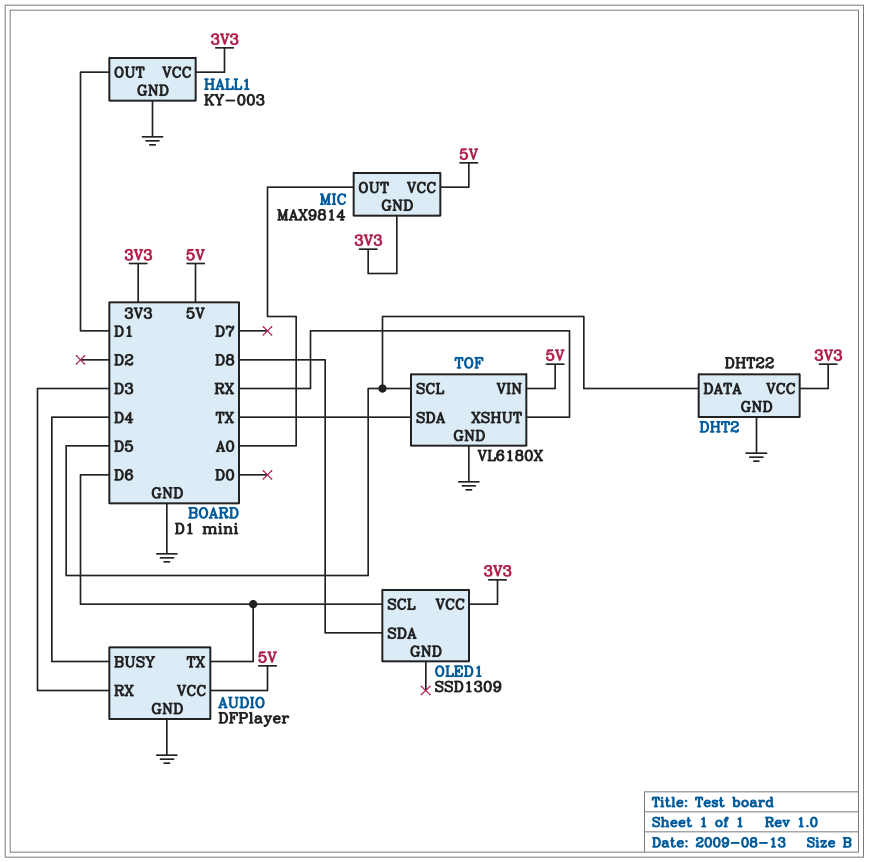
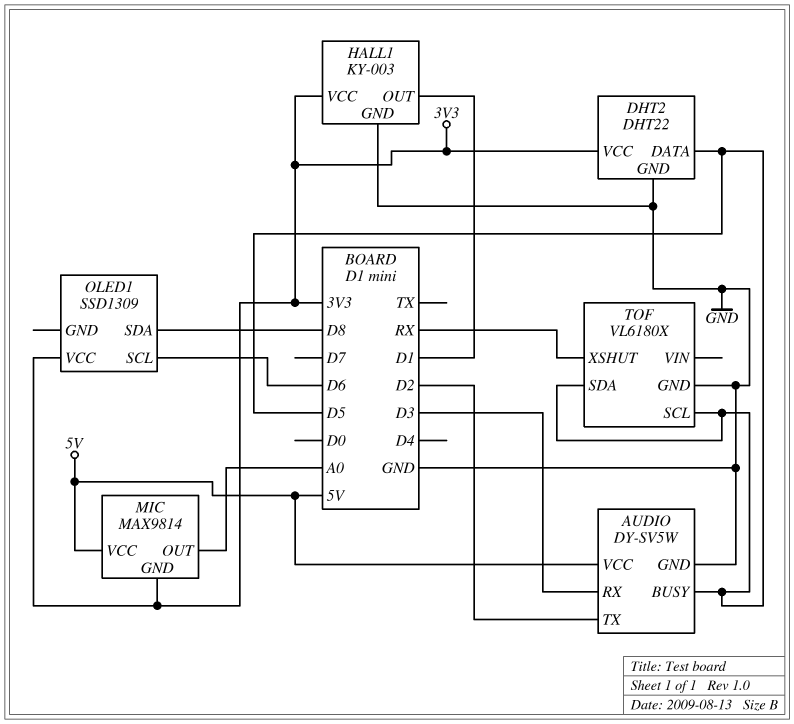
AUDIO: DFPlayer -> DY-SV5W
AUDIO pin BUSY: D4 -> D5
AUDIO pin TX: D6 -> D2
TOF pin SDA: TX -> D5
TOF pin VIN: 5V -> none

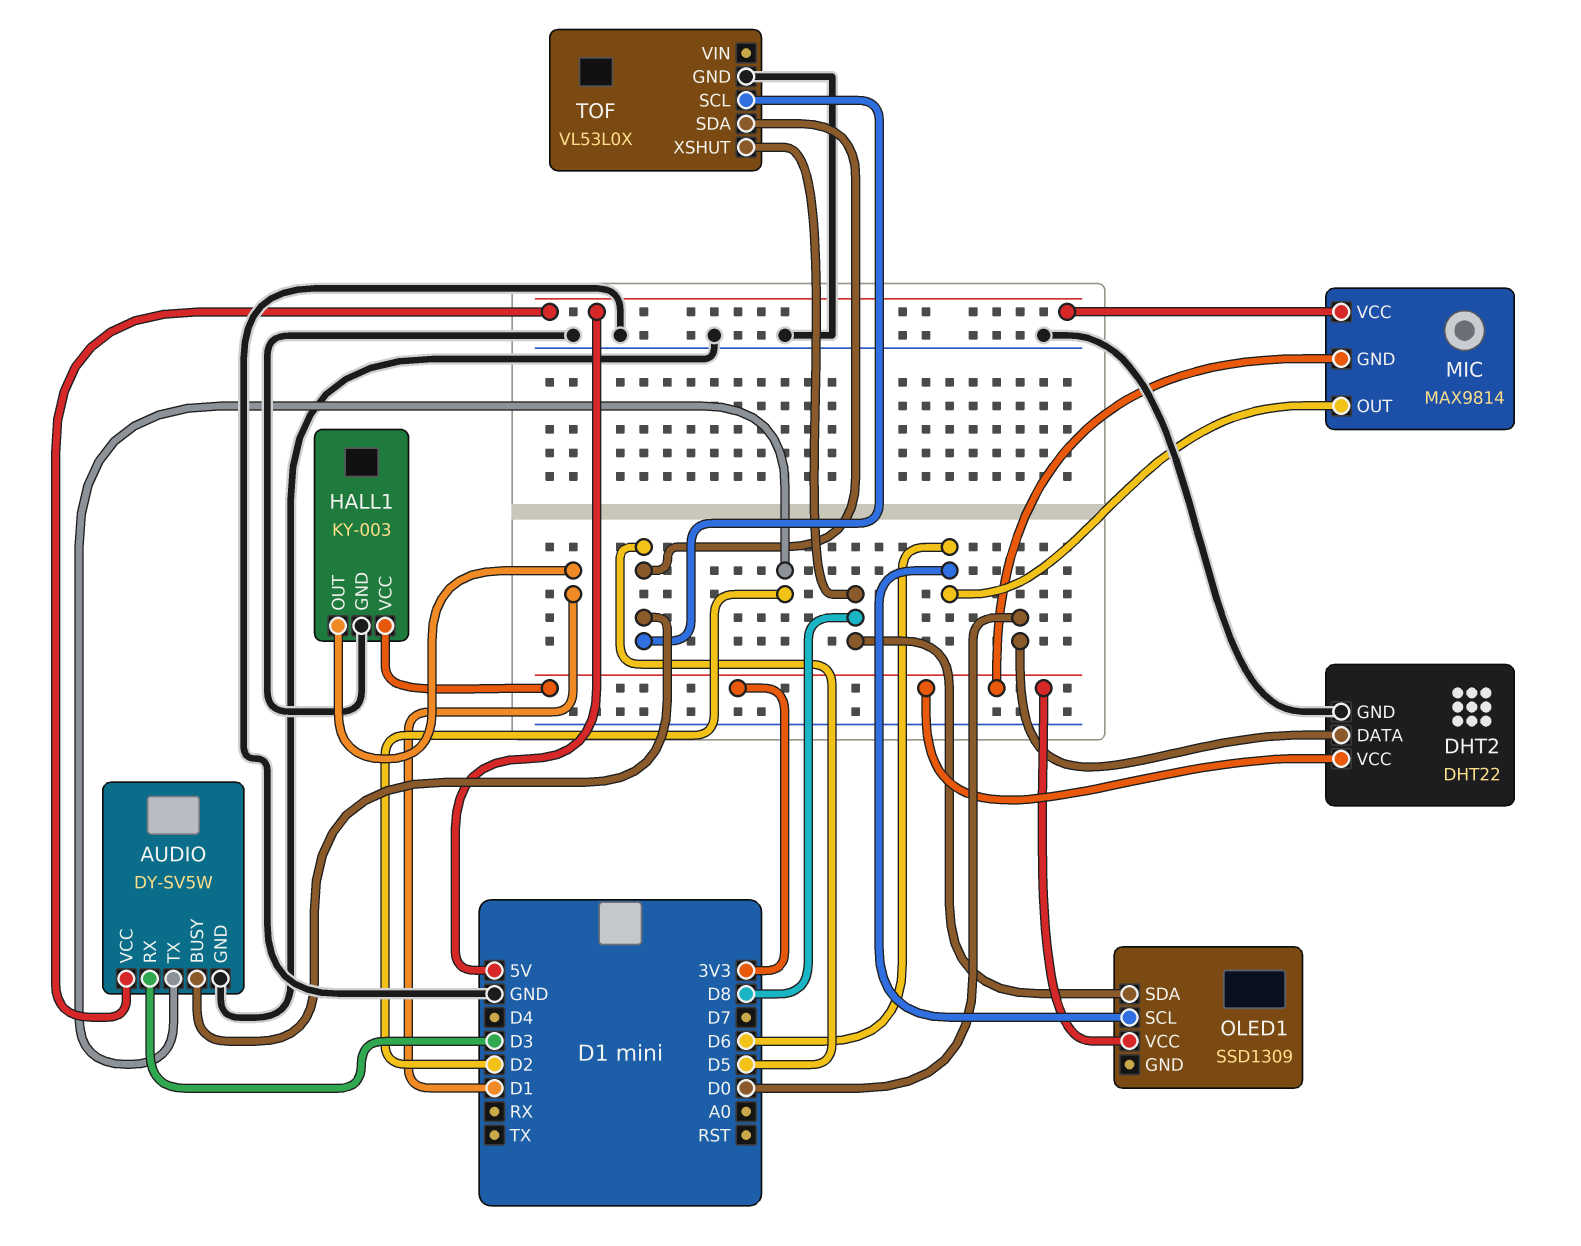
DHT2 pin DATA: D5 -> D0
MIC pin OUT: A0 -> D6
TOF: VL6180X -> VL53L0X
TOF pin XSHUT: RX -> D8

